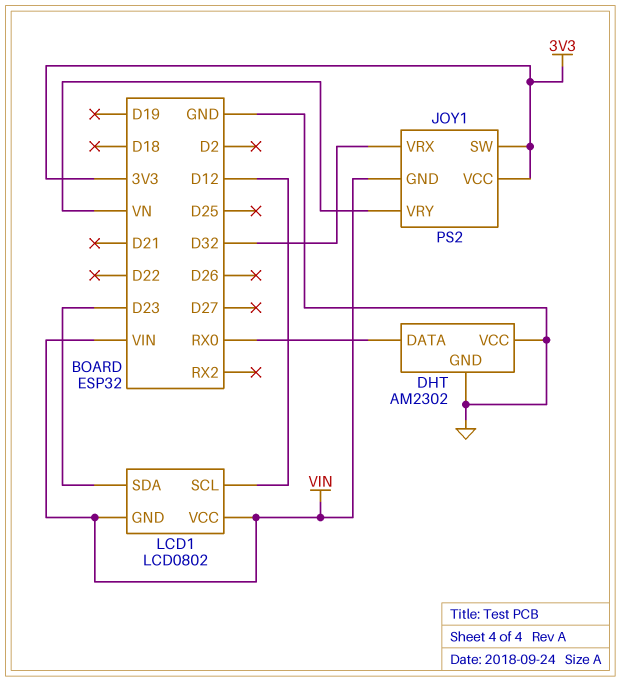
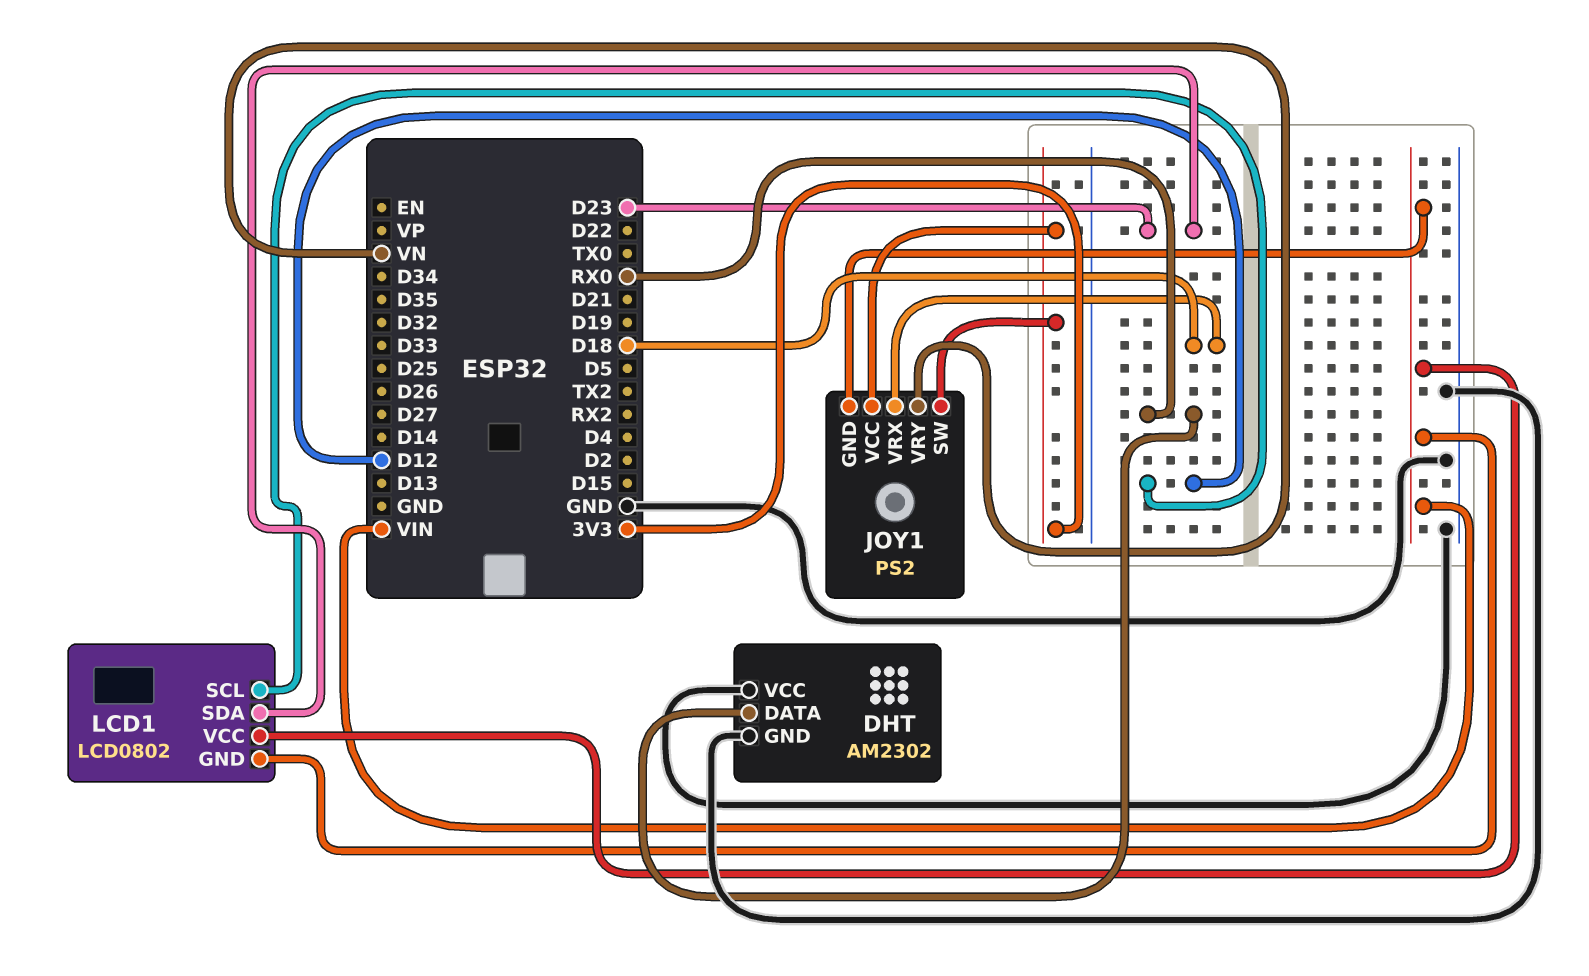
JOY1 pin VRX: D32 -> D18

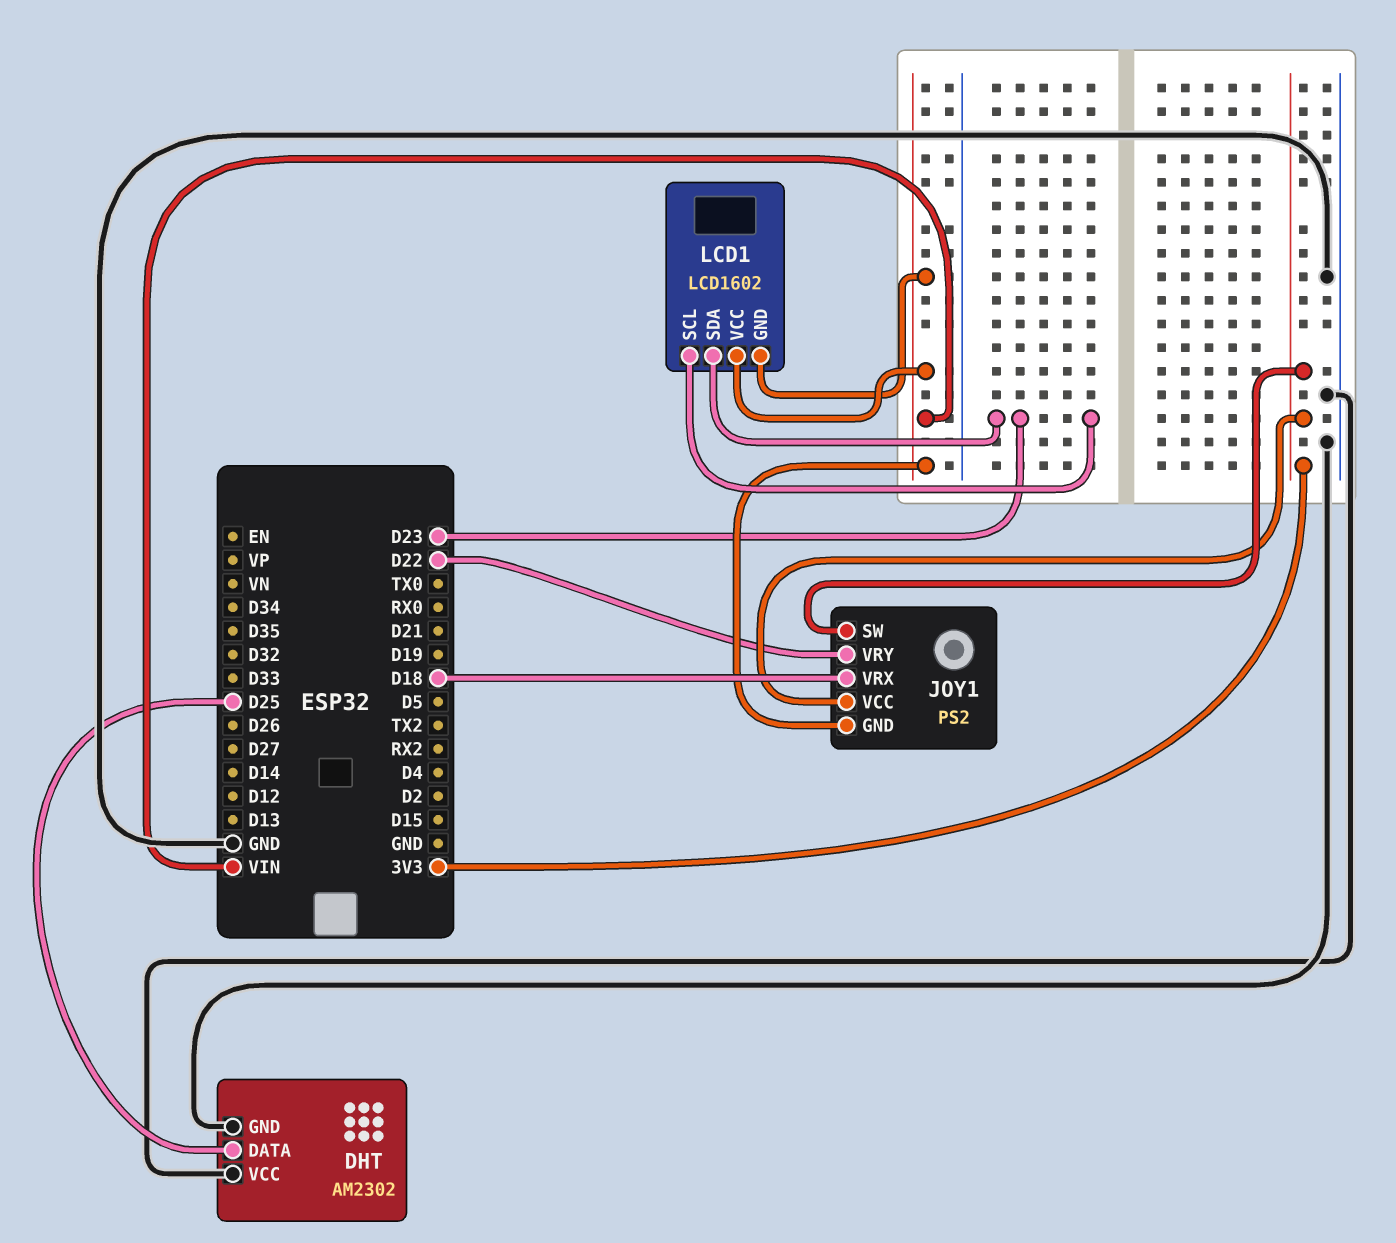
DHT pin DATA: RX0 -> D25
JOY1 pin VRY: VN -> D22
LCD1: LCD0802 -> LCD1602
LCD1 pin SCL: D12 -> D23

